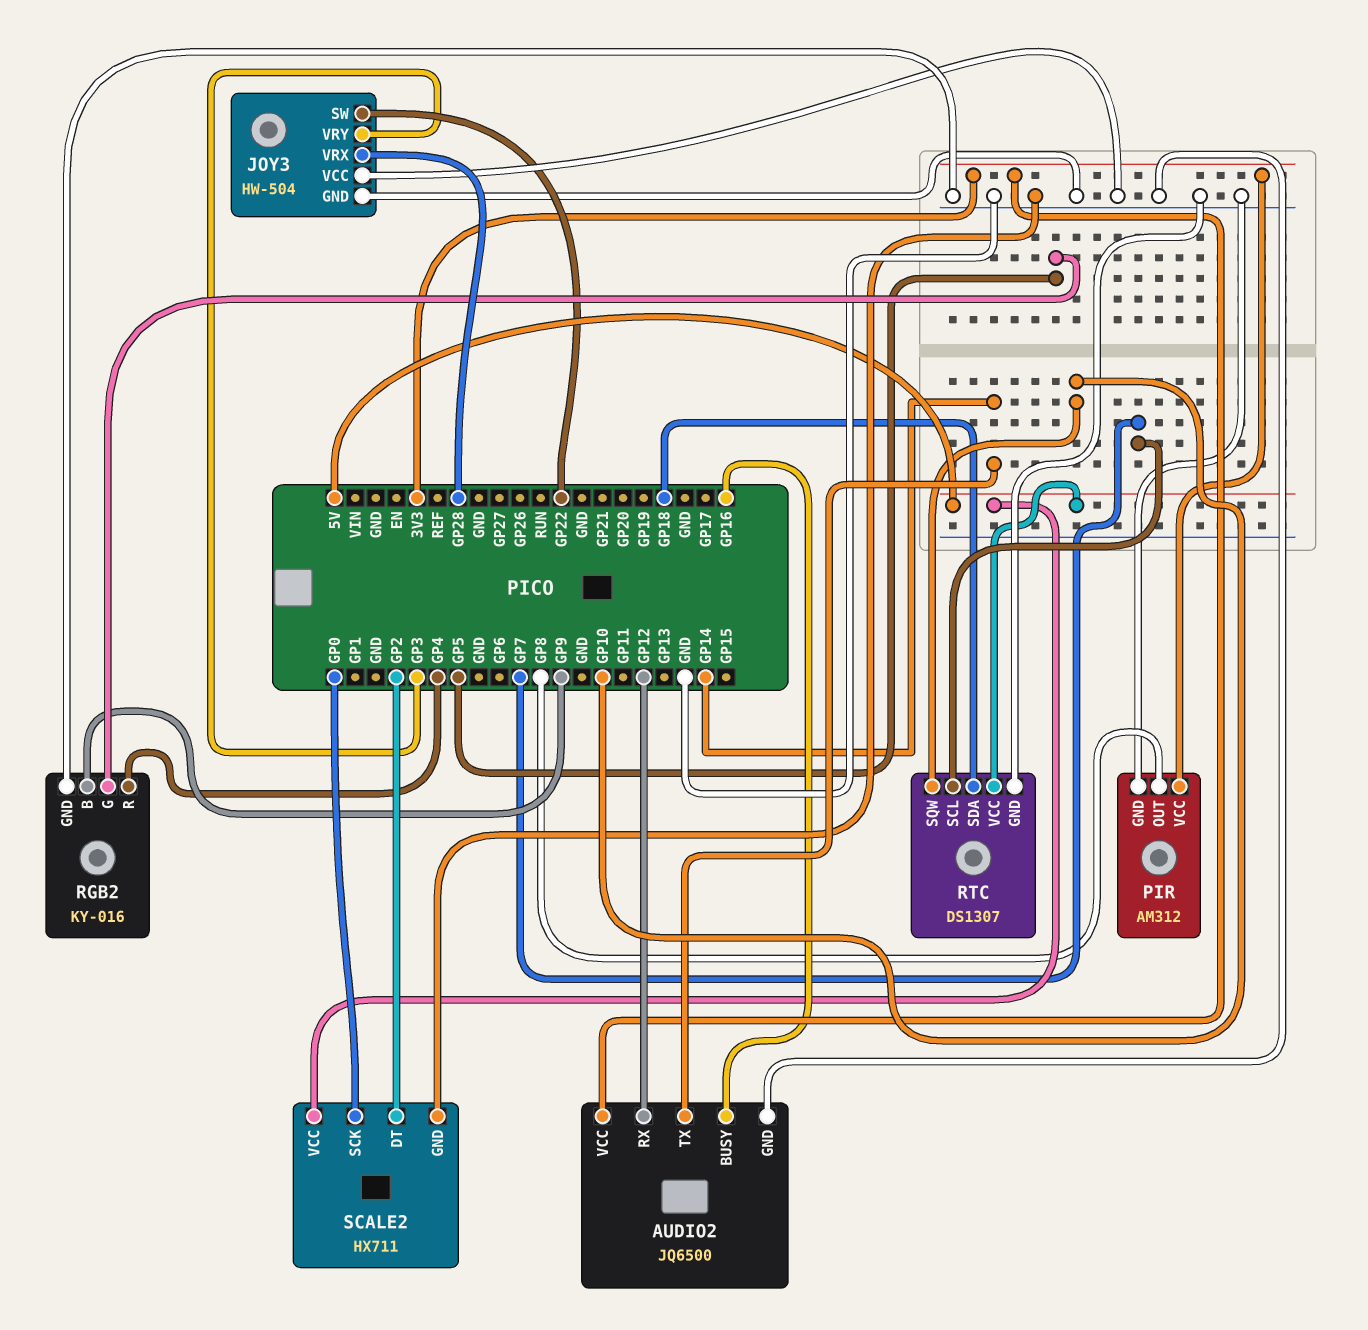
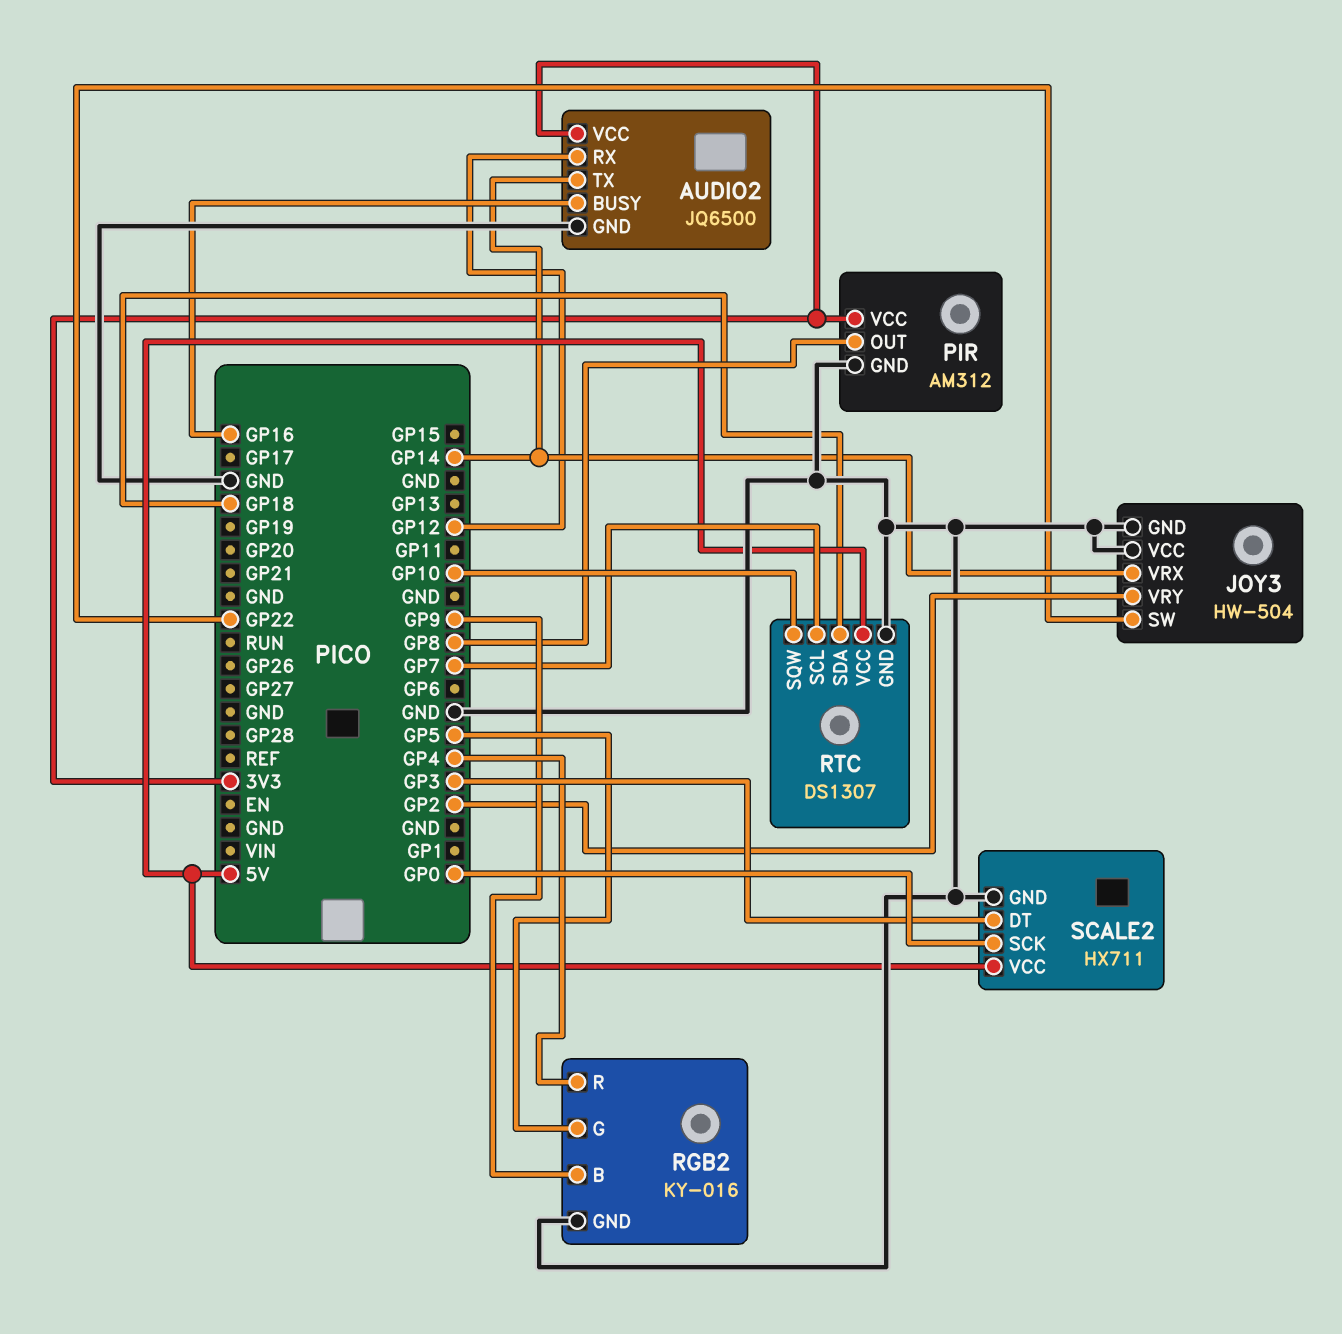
JOY3 pin VRX: GP28 -> GP14
JOY3 pin VRY: GP3 -> GP2
SCALE2 pin DT: GP2 -> GP3

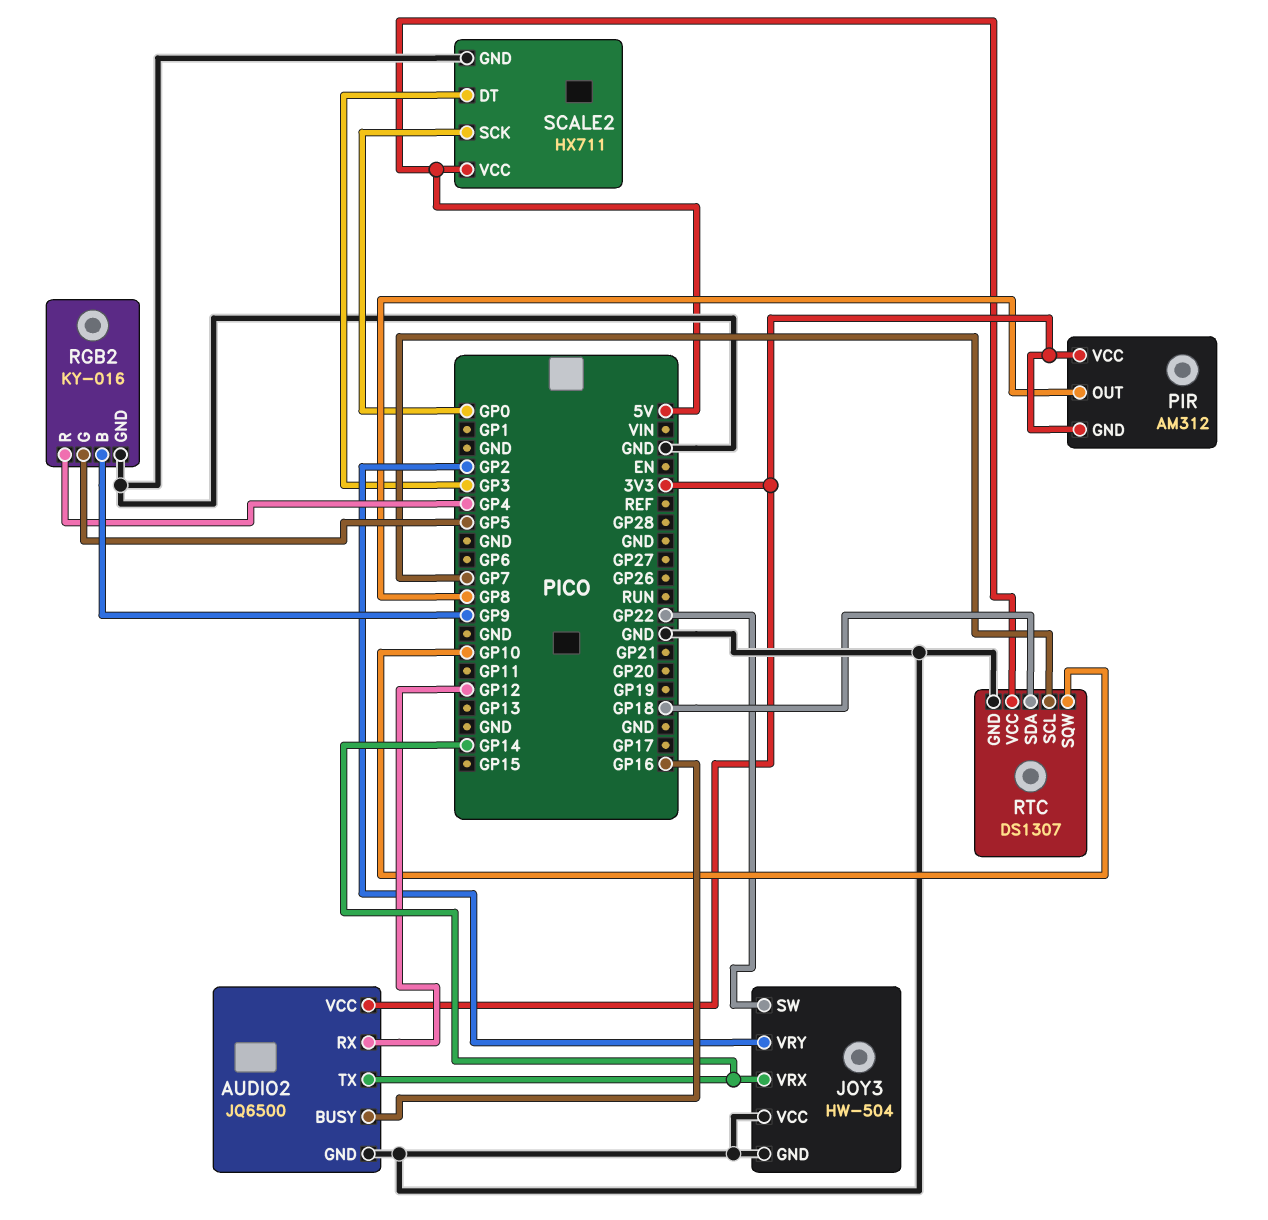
PIR pin GND: GND -> 3V3

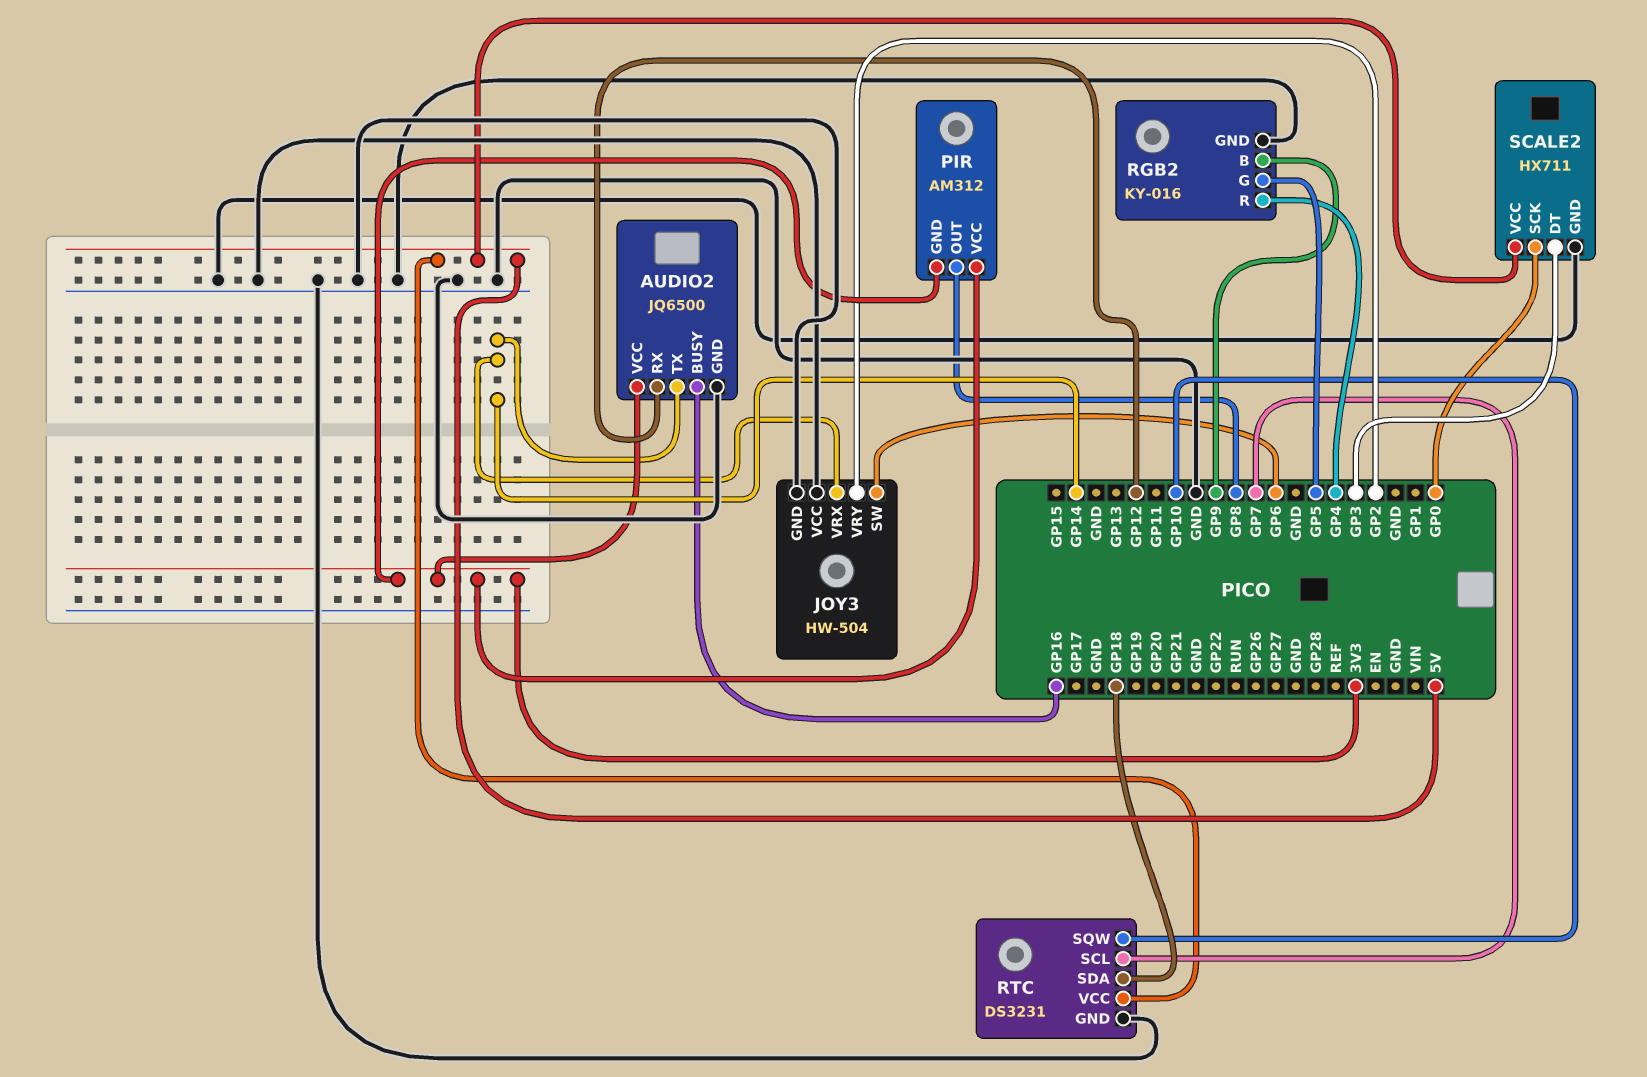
JOY3 pin SW: GP22 -> GP6
RTC: DS1307 -> DS3231

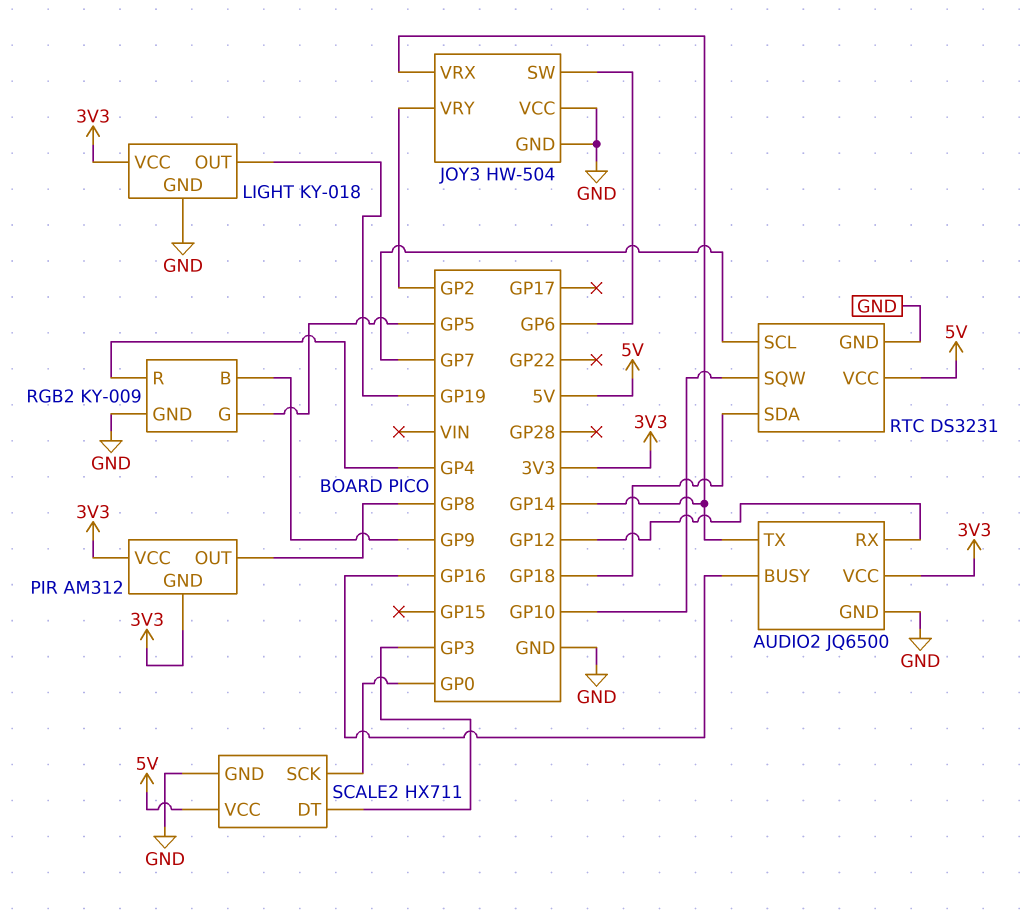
LIGHT: none -> KY-018
LIGHT pin GND: none -> GND
LIGHT pin OUT: none -> GP19
LIGHT pin VCC: none -> 3V3
RGB2: KY-016 -> KY-009

